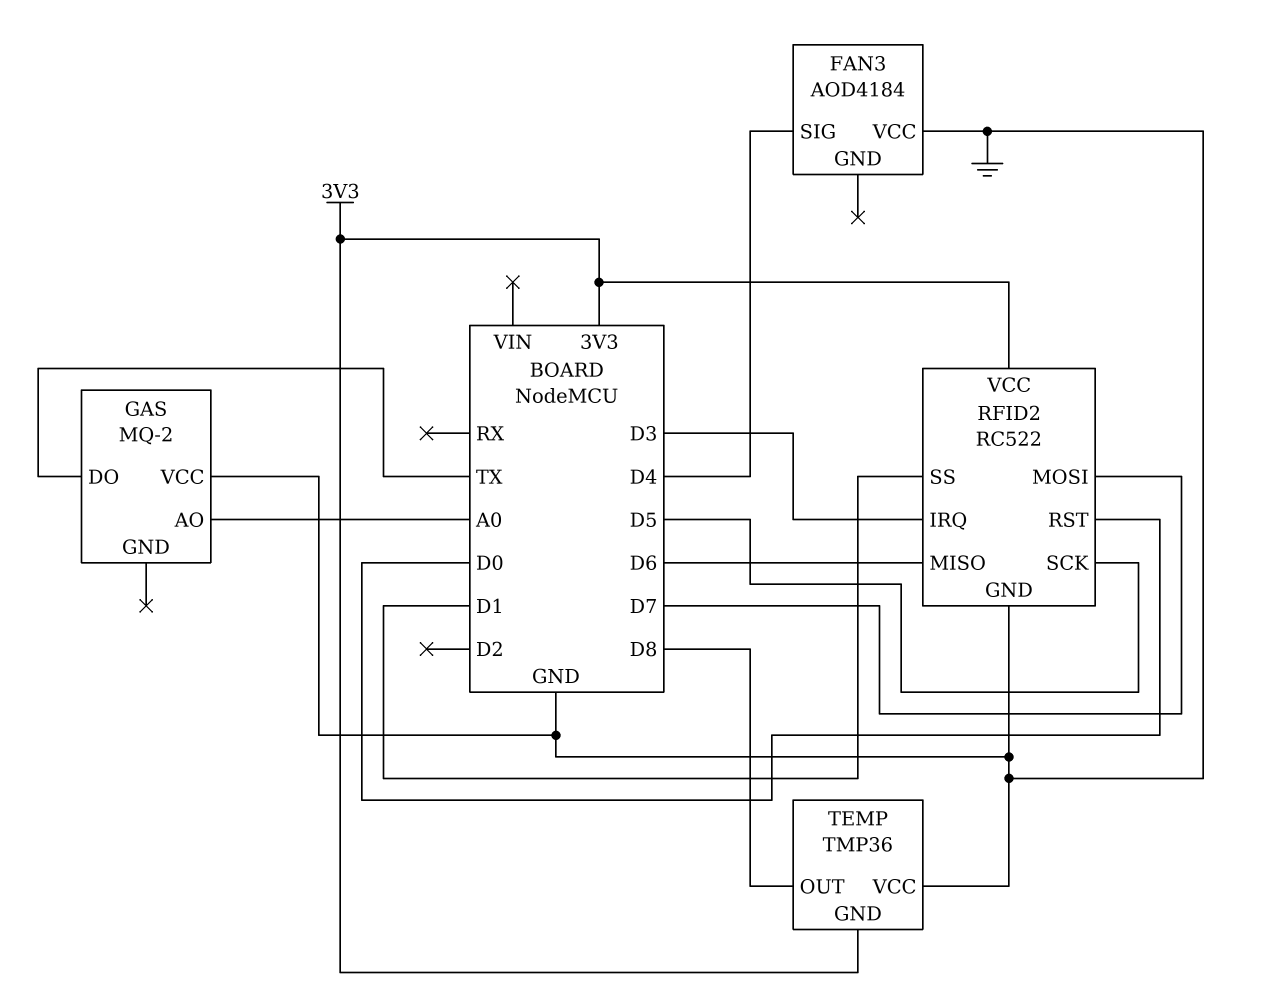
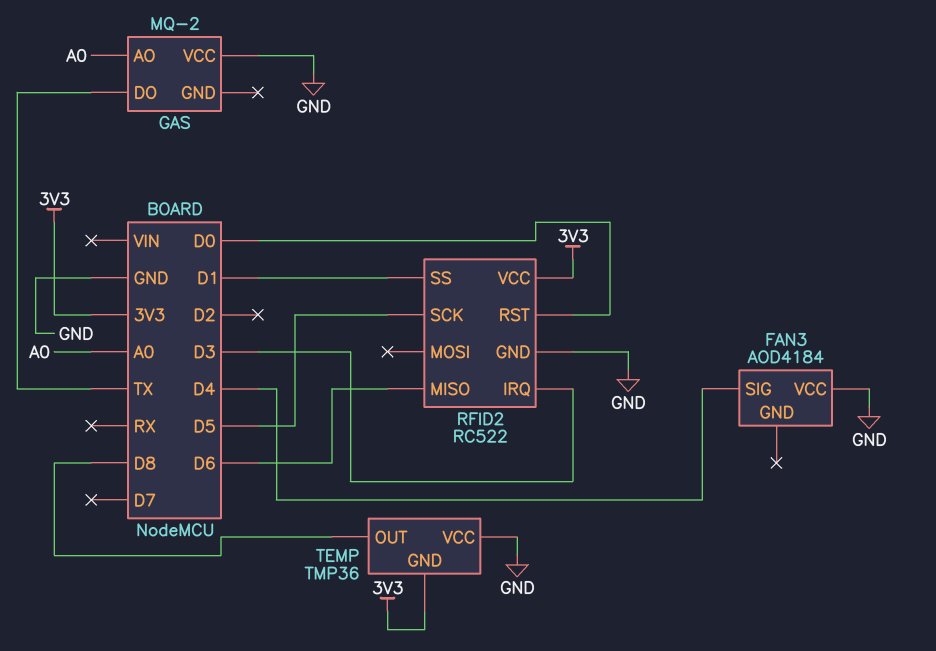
RFID2 pin MOSI: D7 -> none

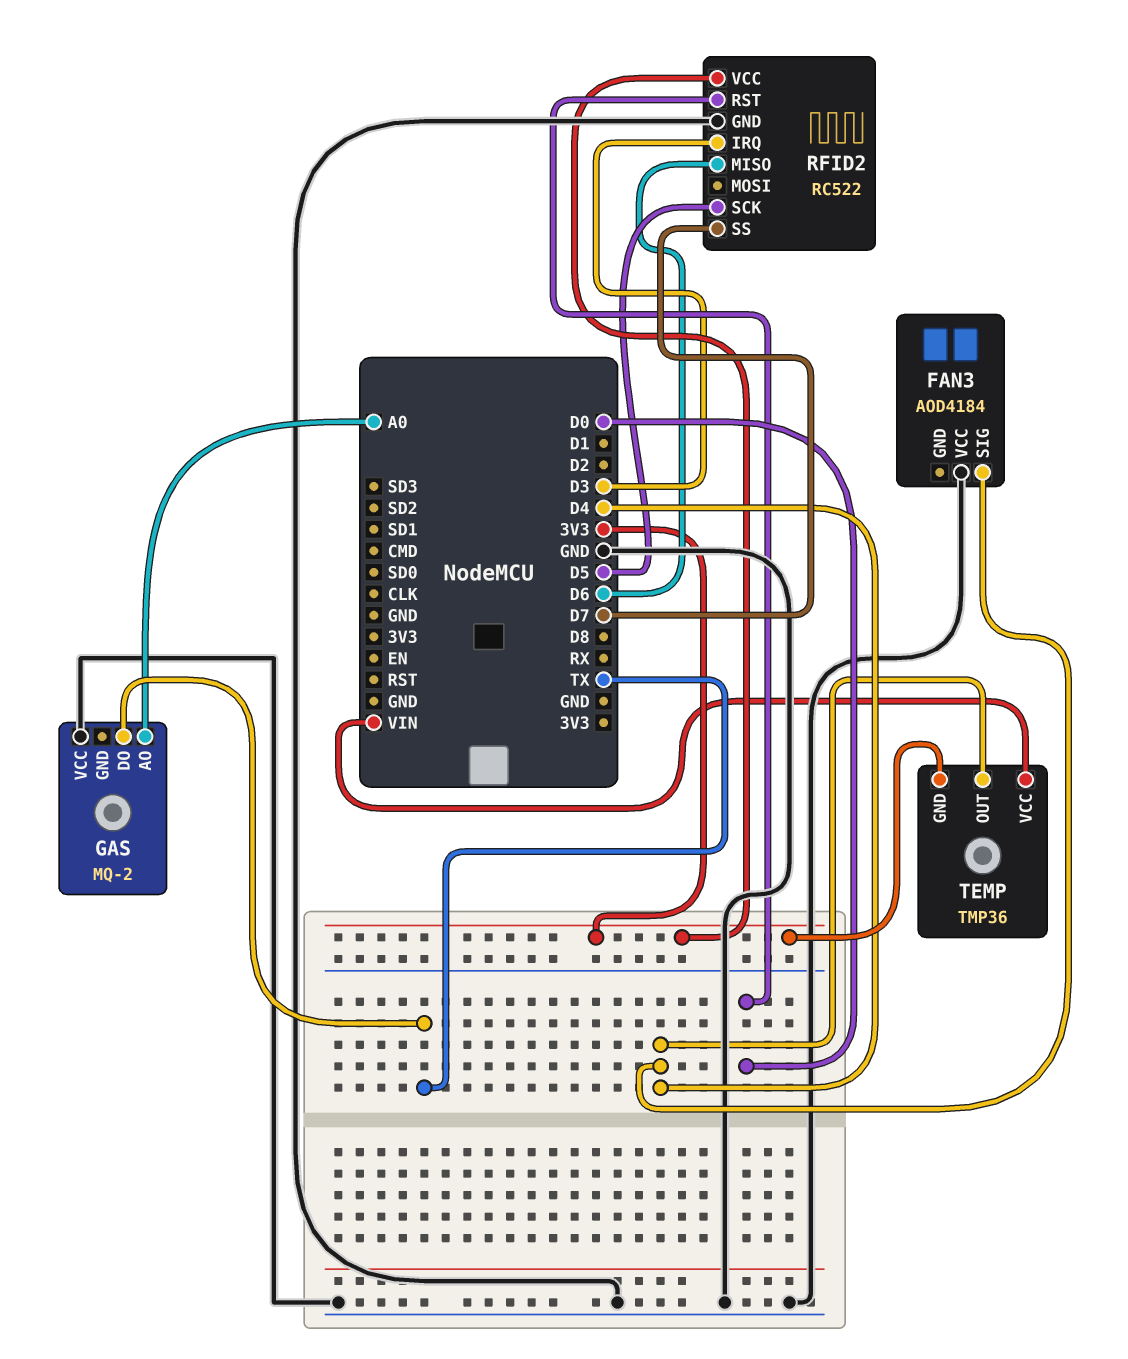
RFID2 pin SS: D1 -> D7
TEMP pin OUT: D8 -> D4
TEMP pin VCC: GND -> VIN

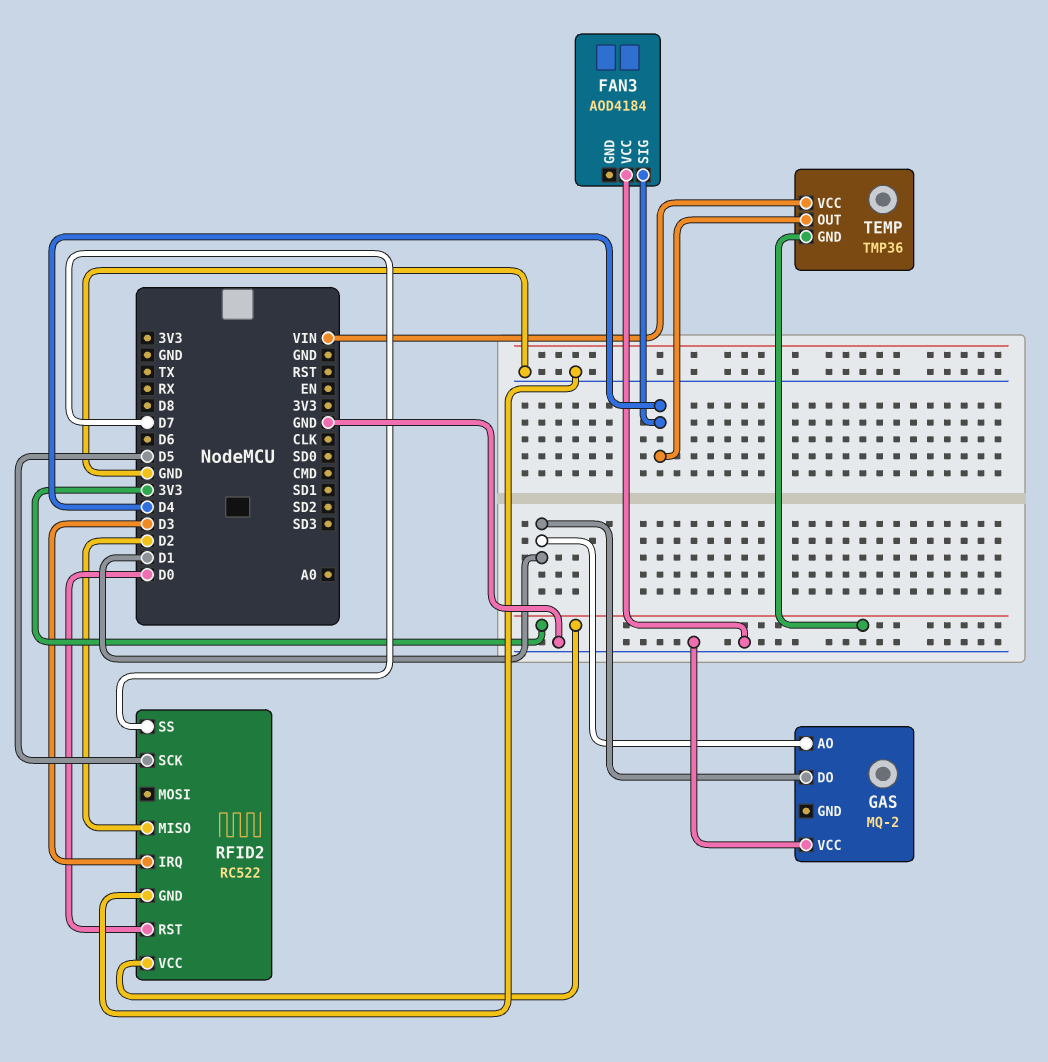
GAS pin AO: A0 -> D1
GAS pin DO: TX -> D1
RFID2 pin MISO: D6 -> D2

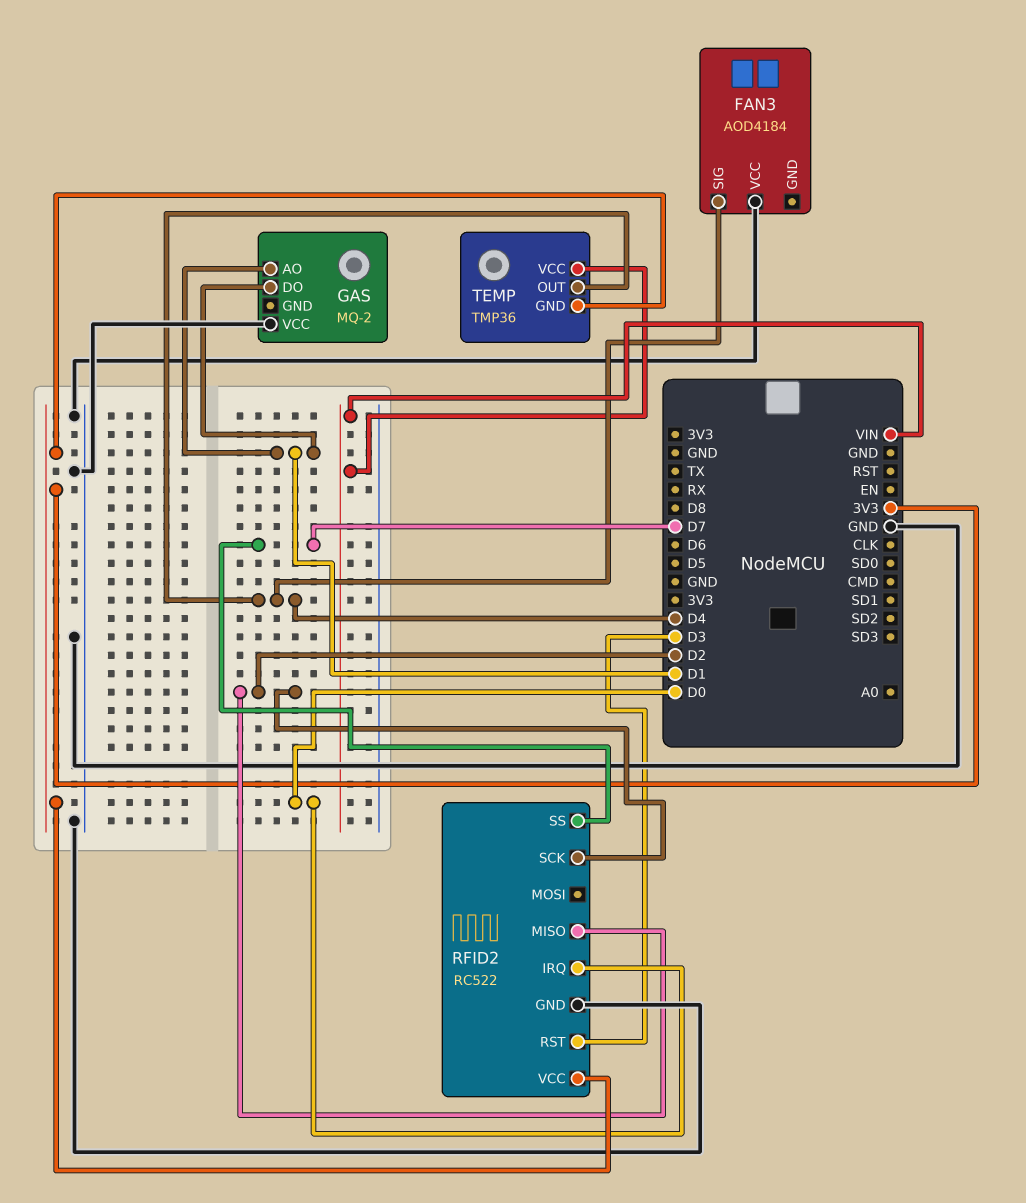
RFID2 pin IRQ: D3 -> D0
RFID2 pin RST: D0 -> D3
RFID2 pin SCK: D5 -> D2

